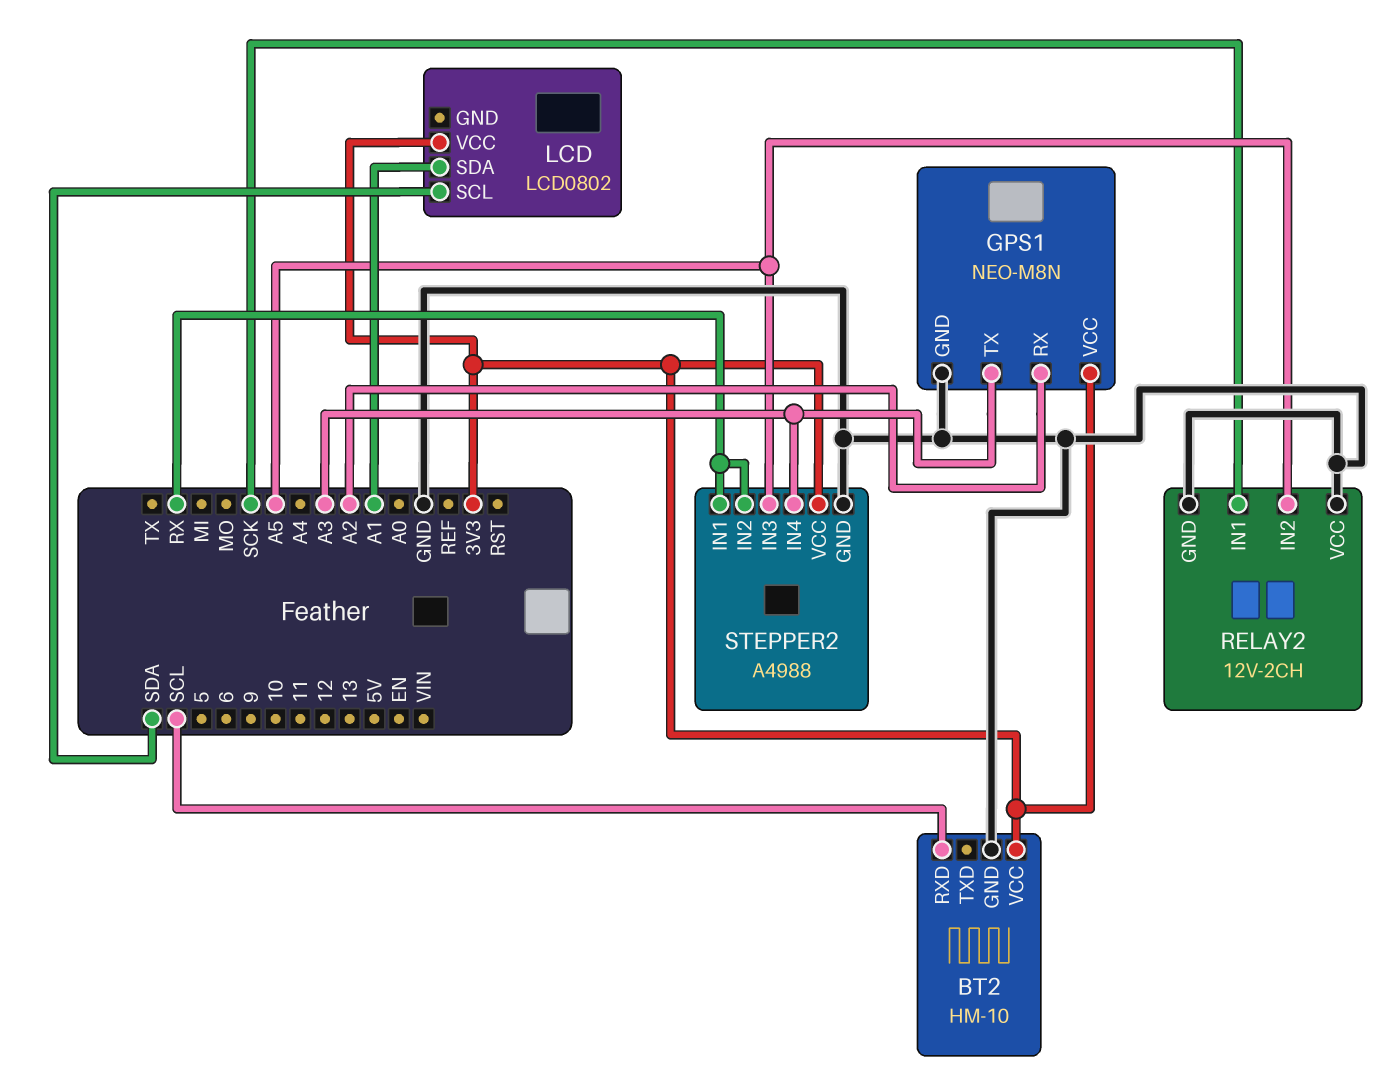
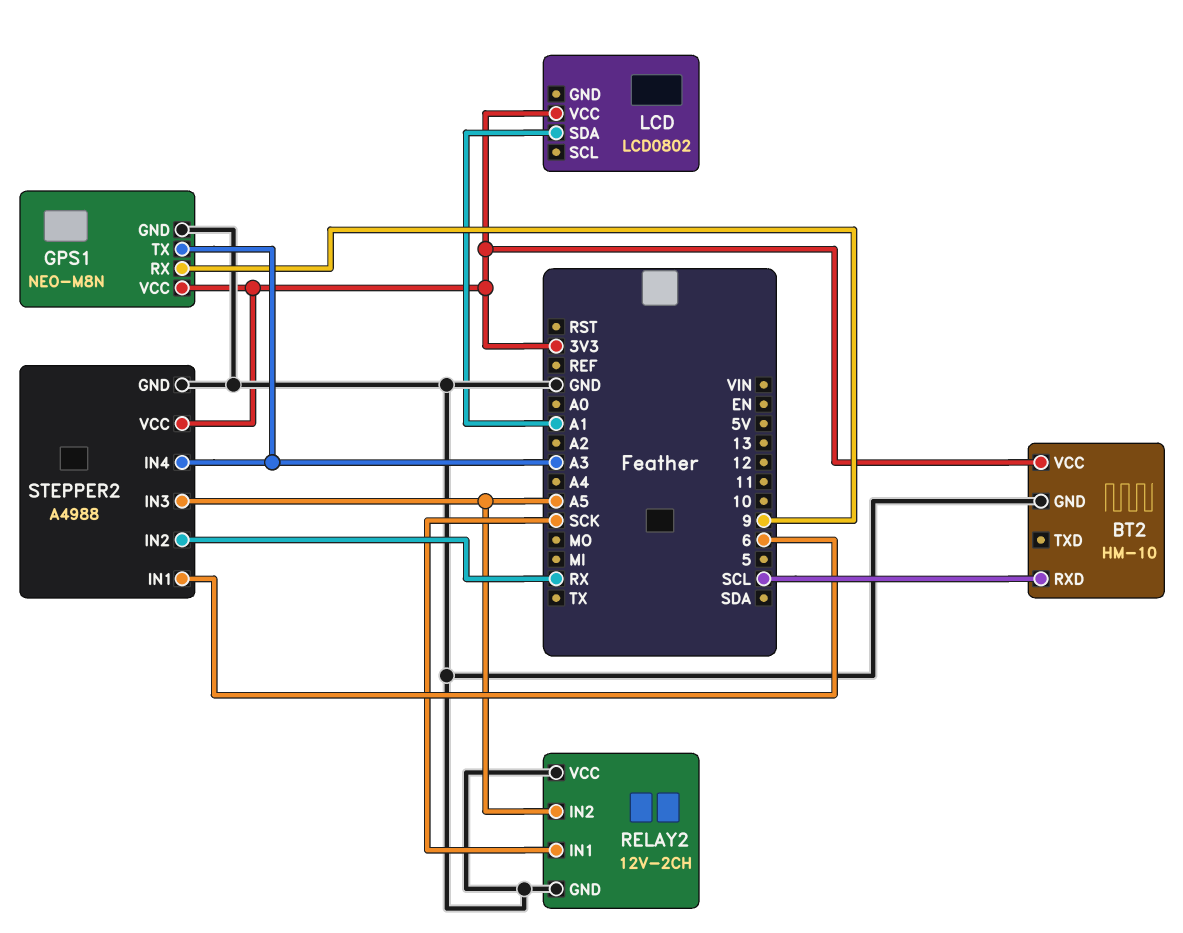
GPS1 pin RX: A2 -> 9
LCD pin SCL: SDA -> none
STEPPER2 pin IN1: RX -> 6

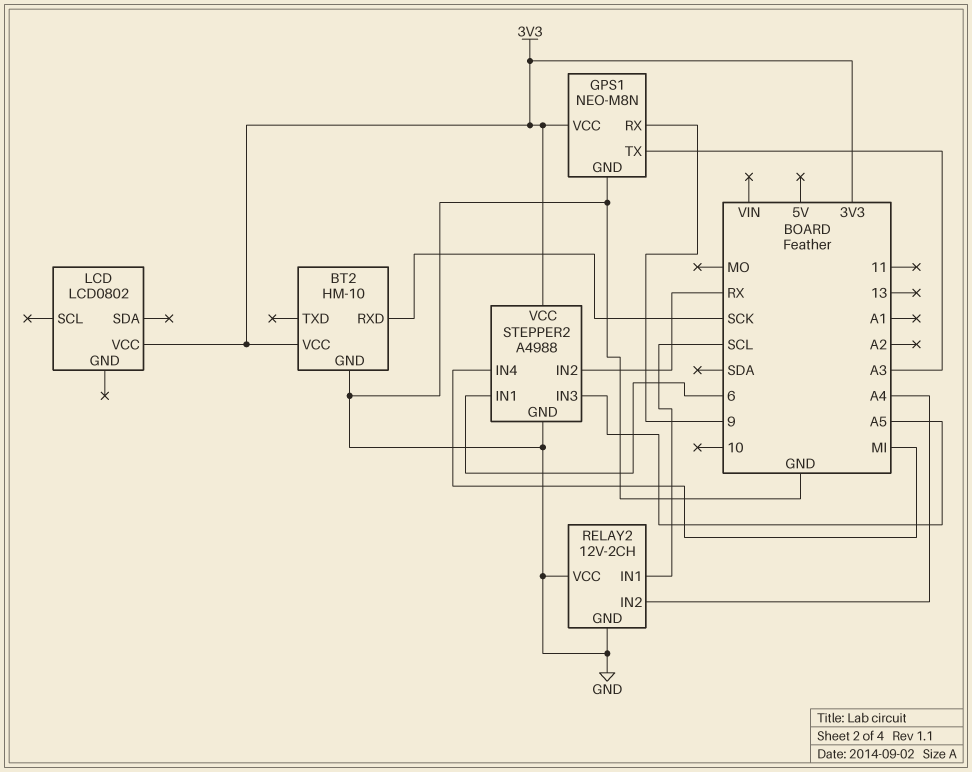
BT2 pin RXD: SCL -> SCK
LCD pin SDA: A1 -> none
RELAY2 pin IN1: SCK -> SCL
RELAY2 pin IN2: A5 -> A4
STEPPER2 pin IN4: A3 -> MI

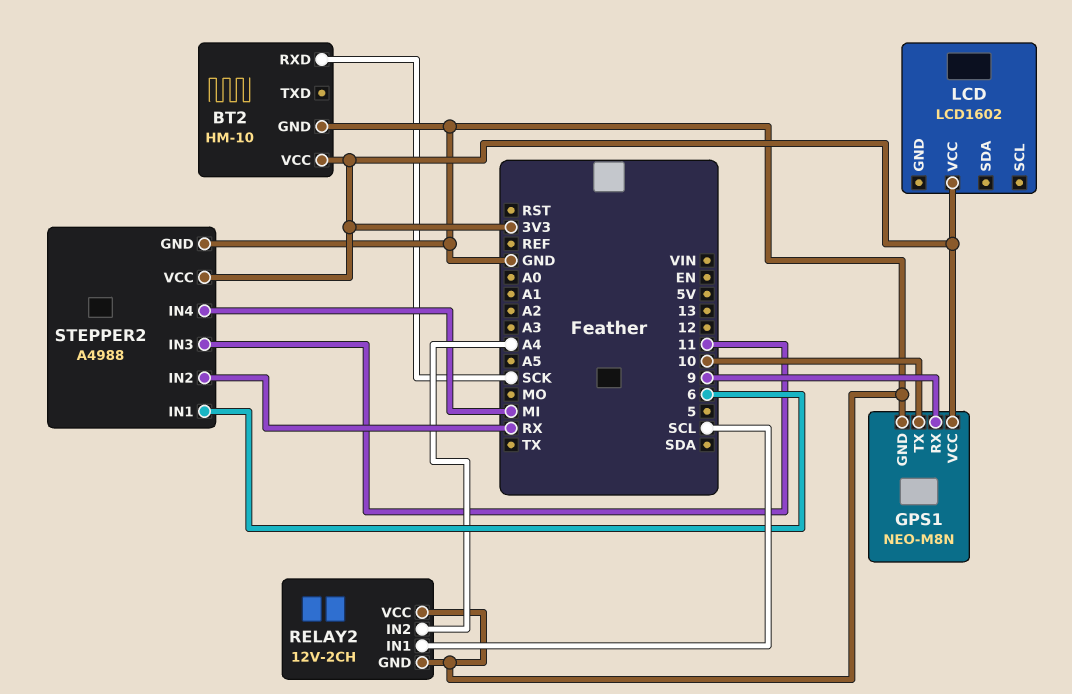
GPS1 pin TX: A3 -> 10
LCD: LCD0802 -> LCD1602
STEPPER2 pin IN3: A5 -> 11

